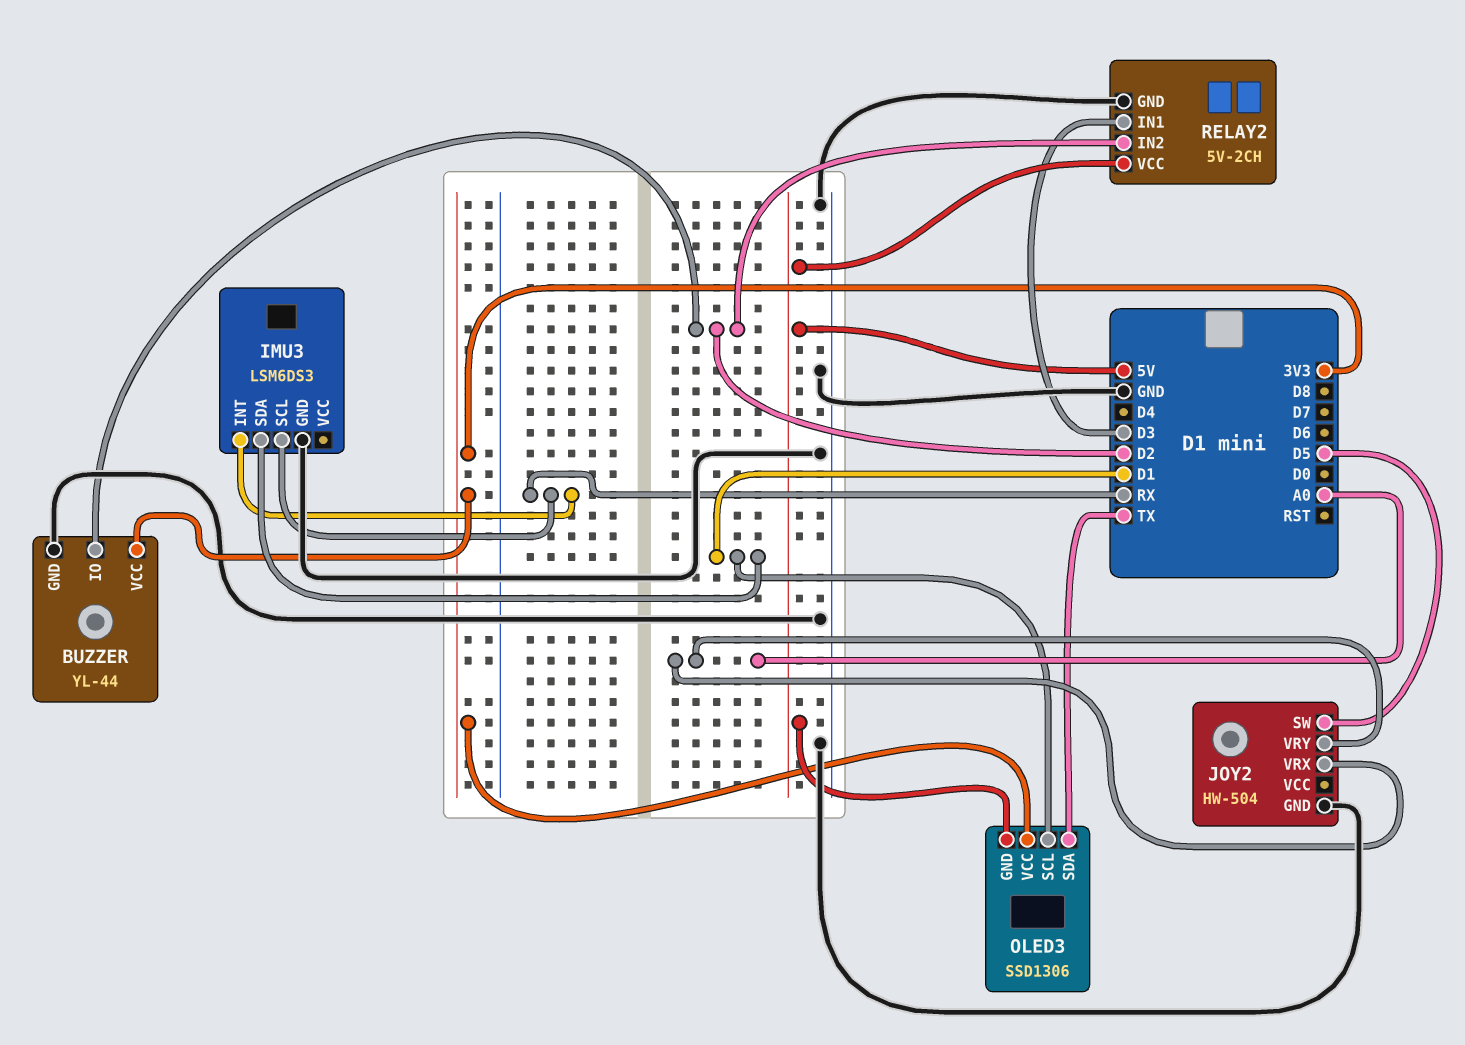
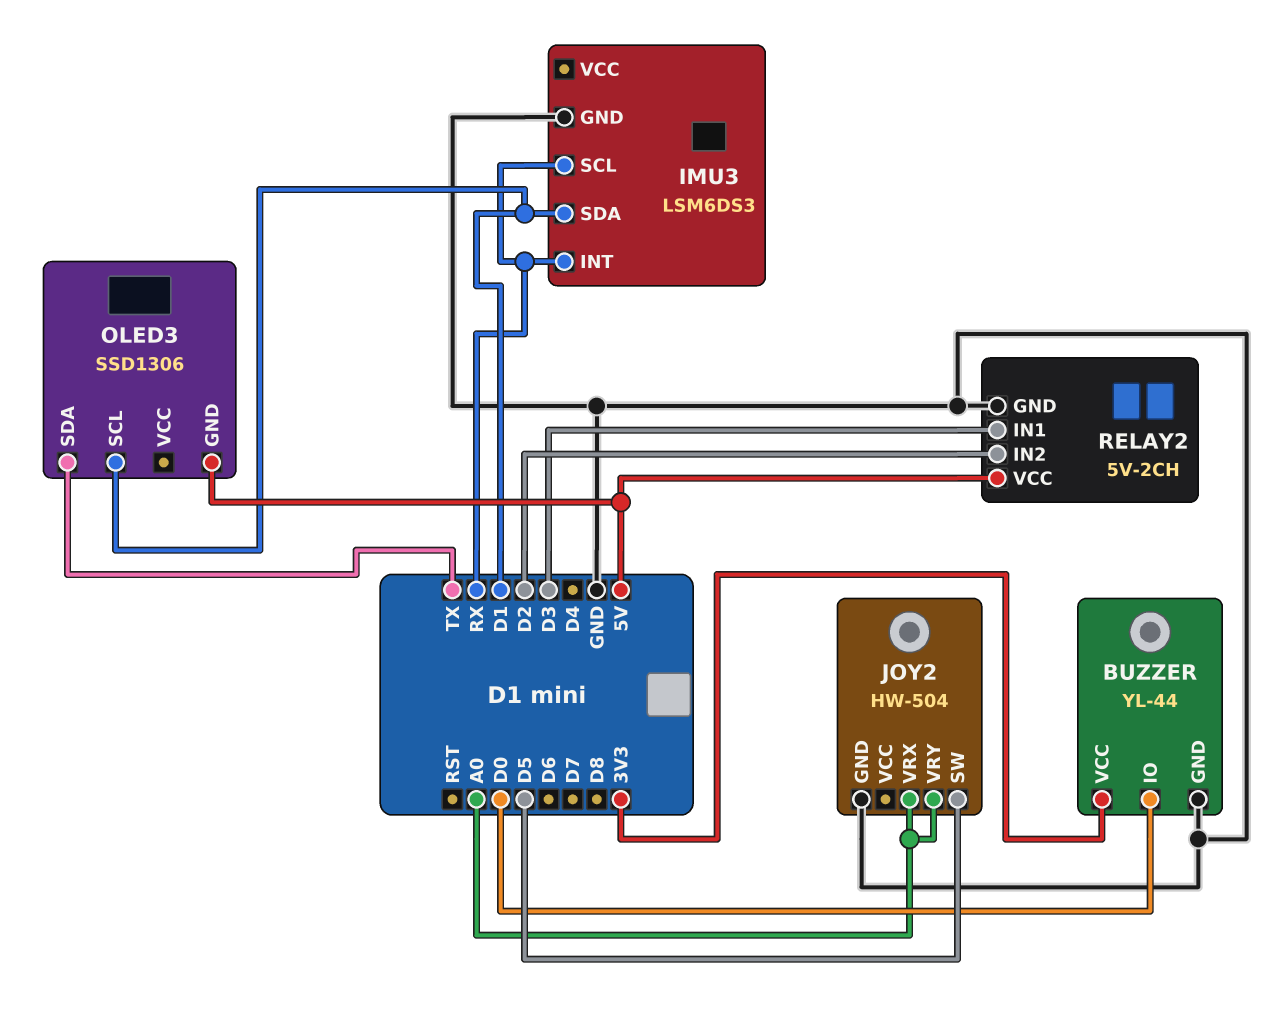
BUZZER pin IO: D2 -> D0
OLED3 pin VCC: 3V3 -> none

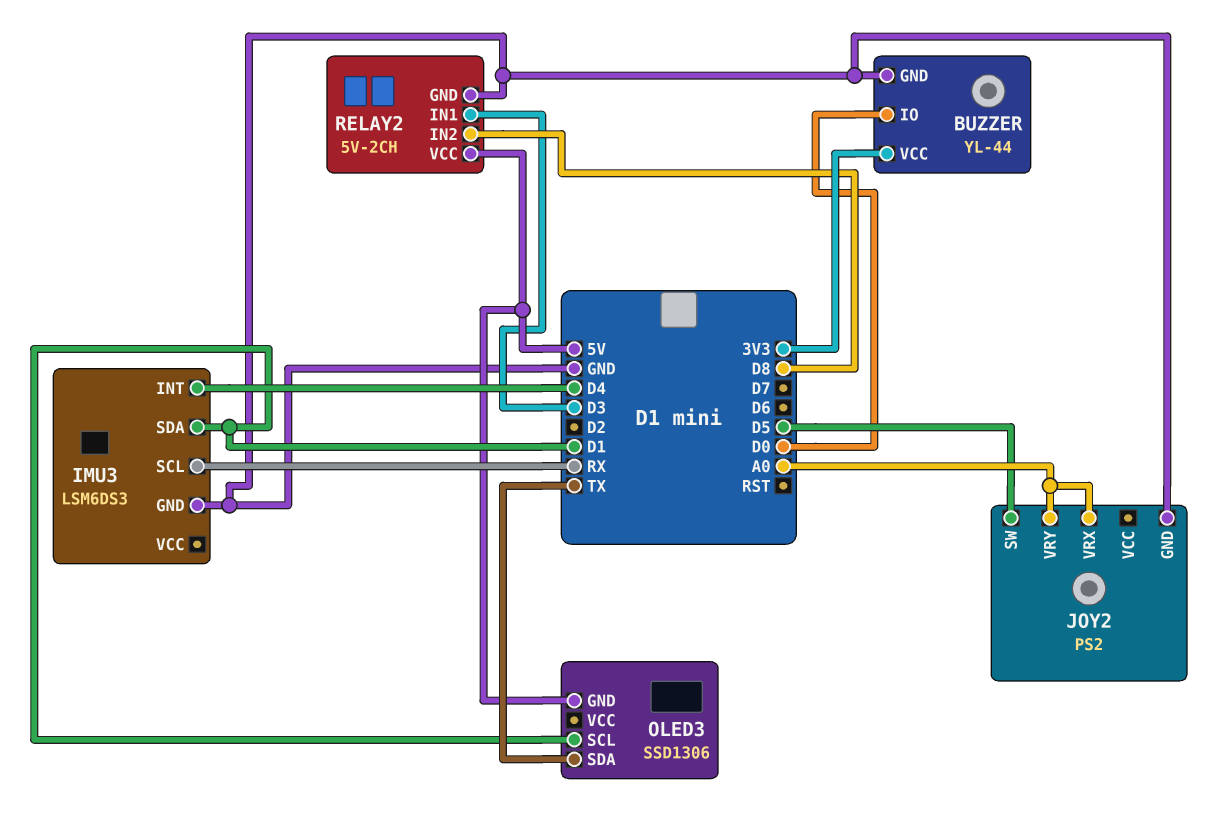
IMU3 pin INT: RX -> D4
JOY2: HW-504 -> PS2
RELAY2 pin IN2: D2 -> D8

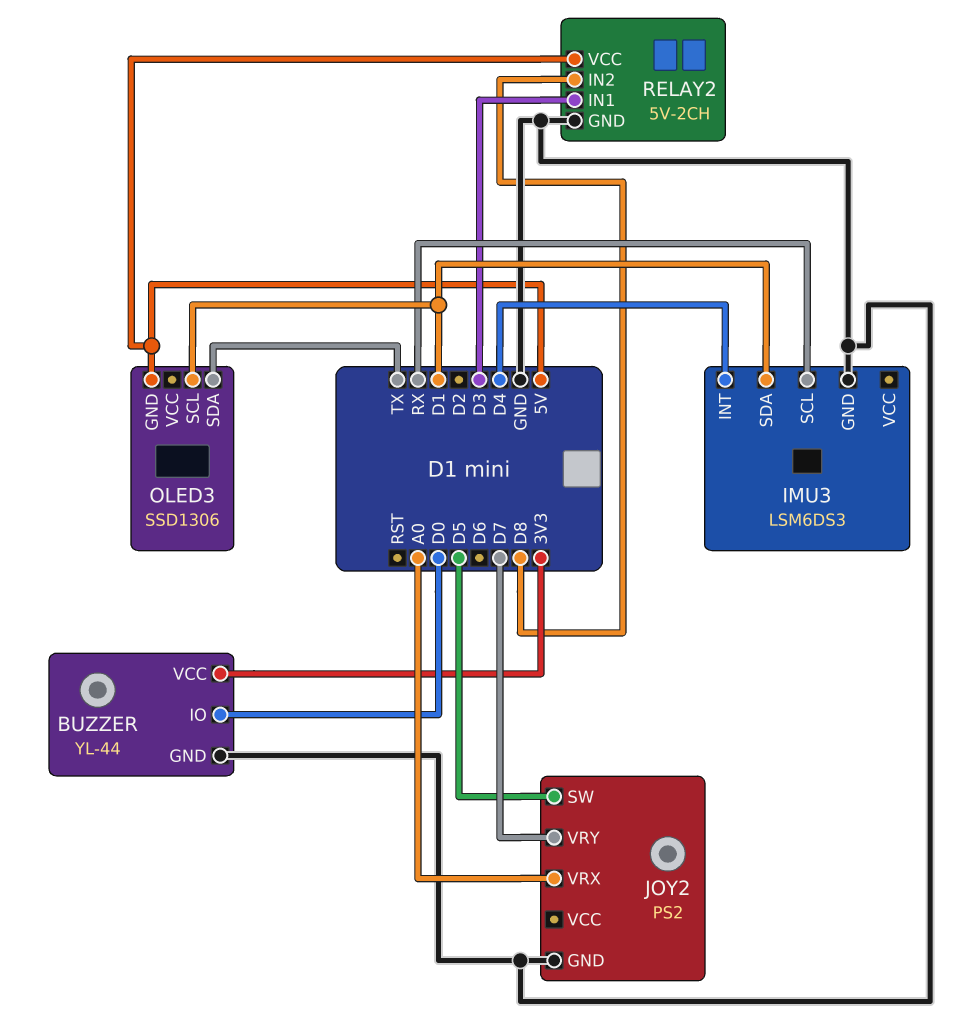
JOY2 pin VRY: A0 -> D7

